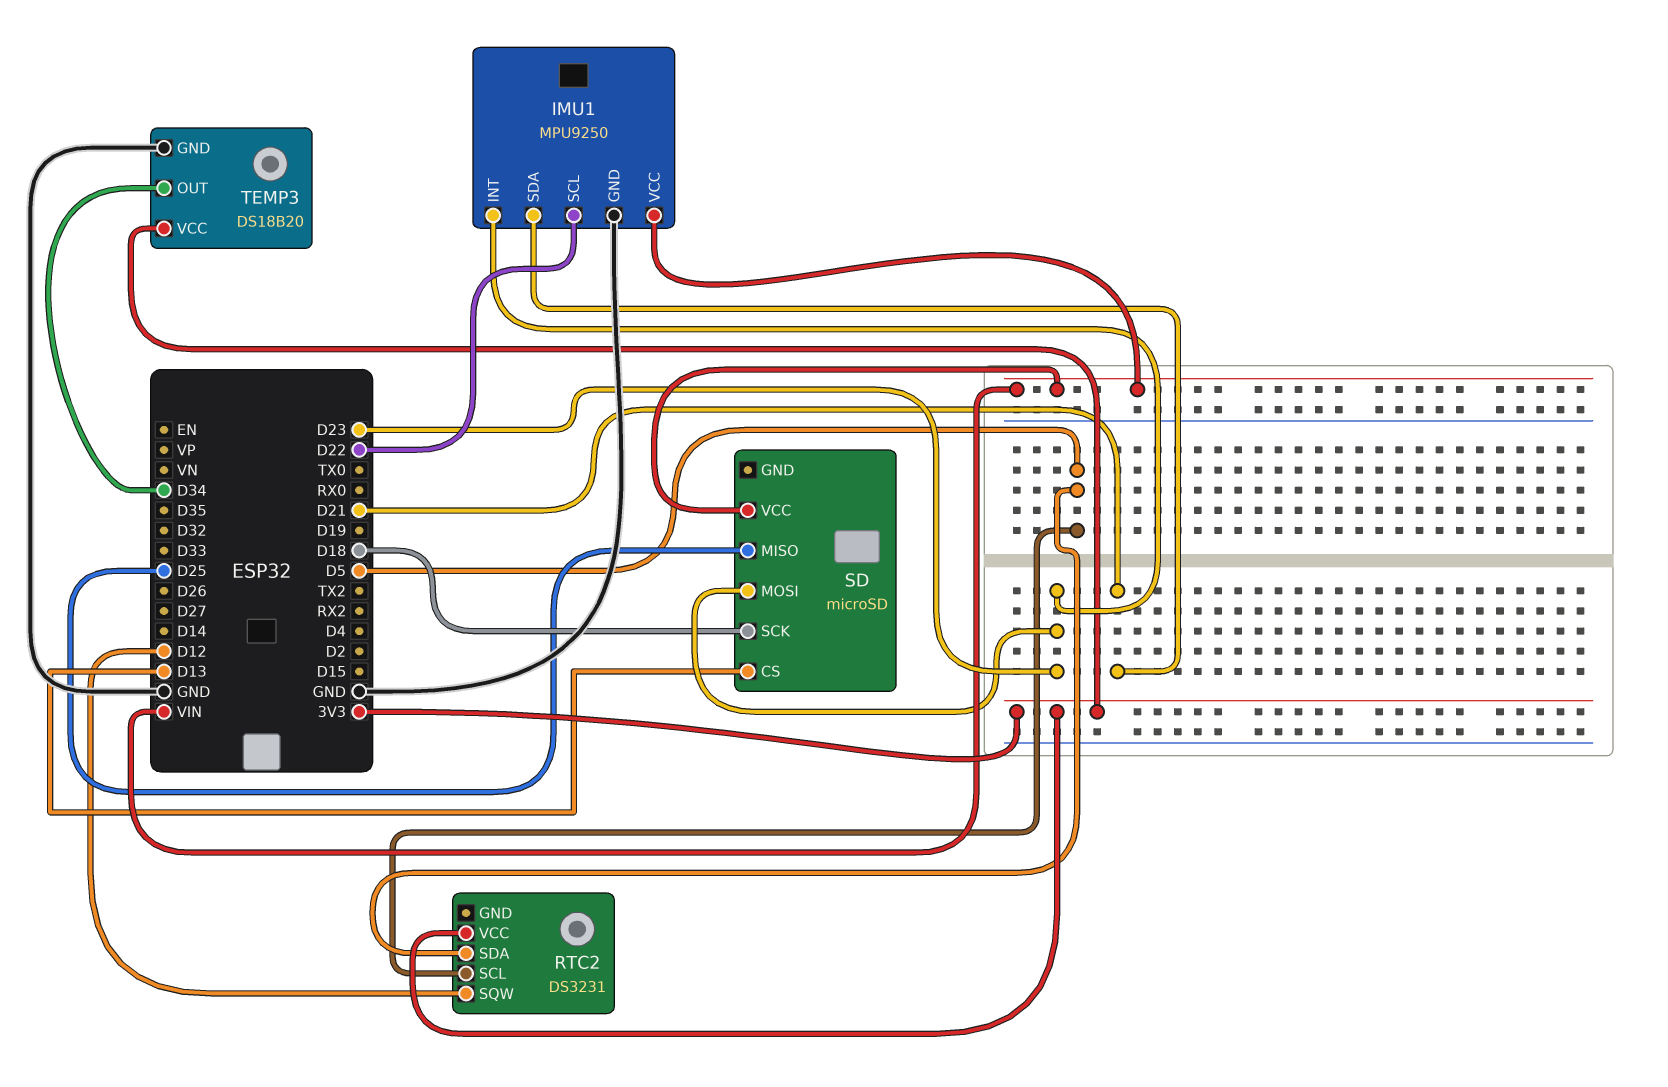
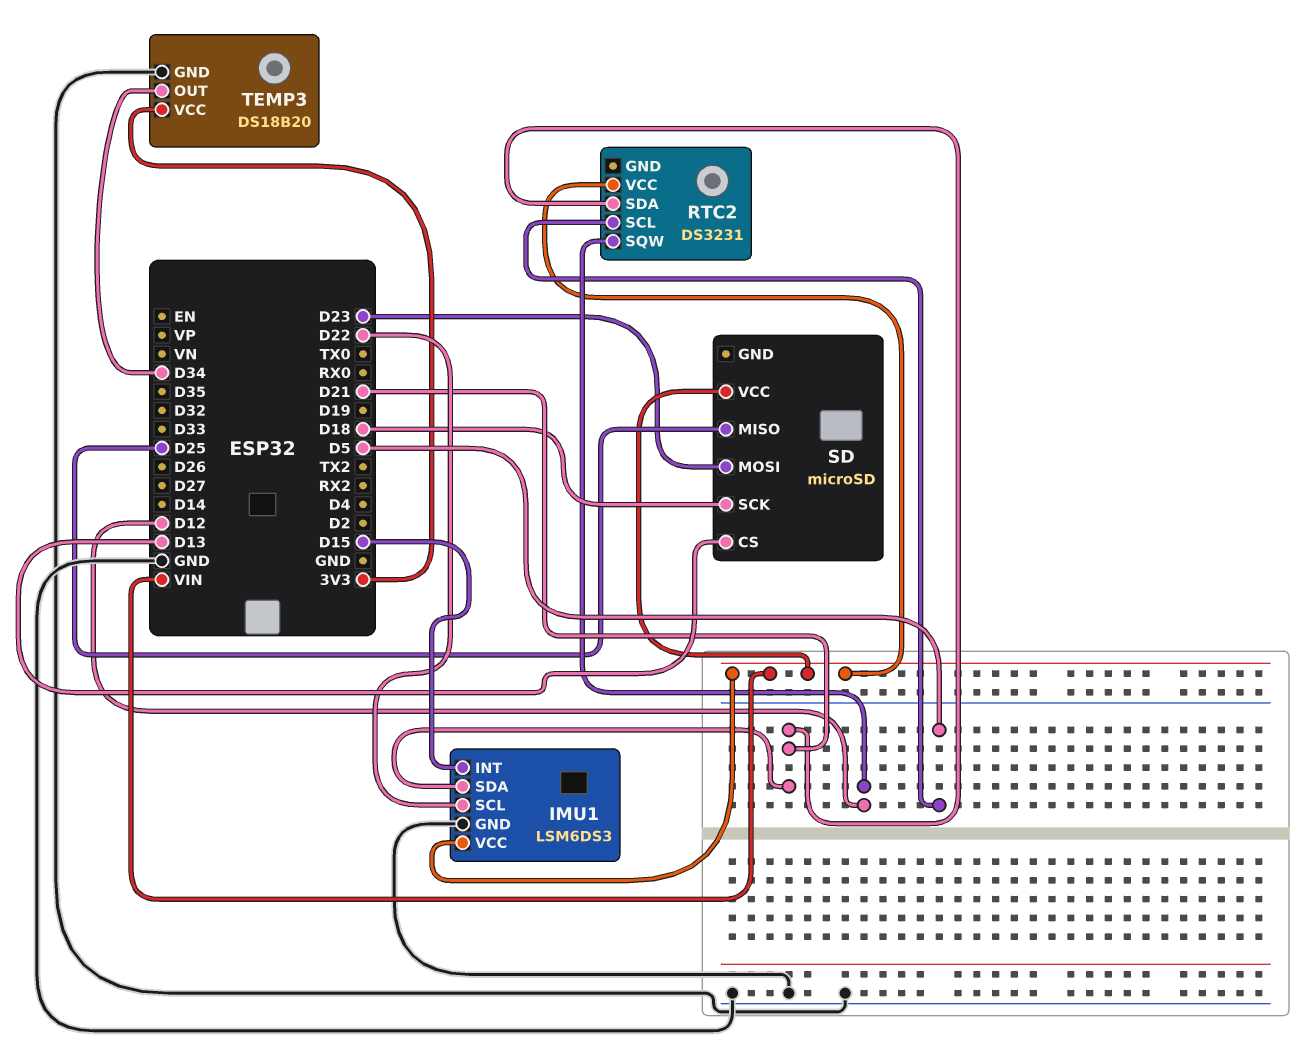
IMU1: MPU9250 -> LSM6DS3
IMU1 pin INT: D23 -> D15
RTC2 pin SDA: D5 -> D21
RTC2 pin VCC: 3V3 -> VIN

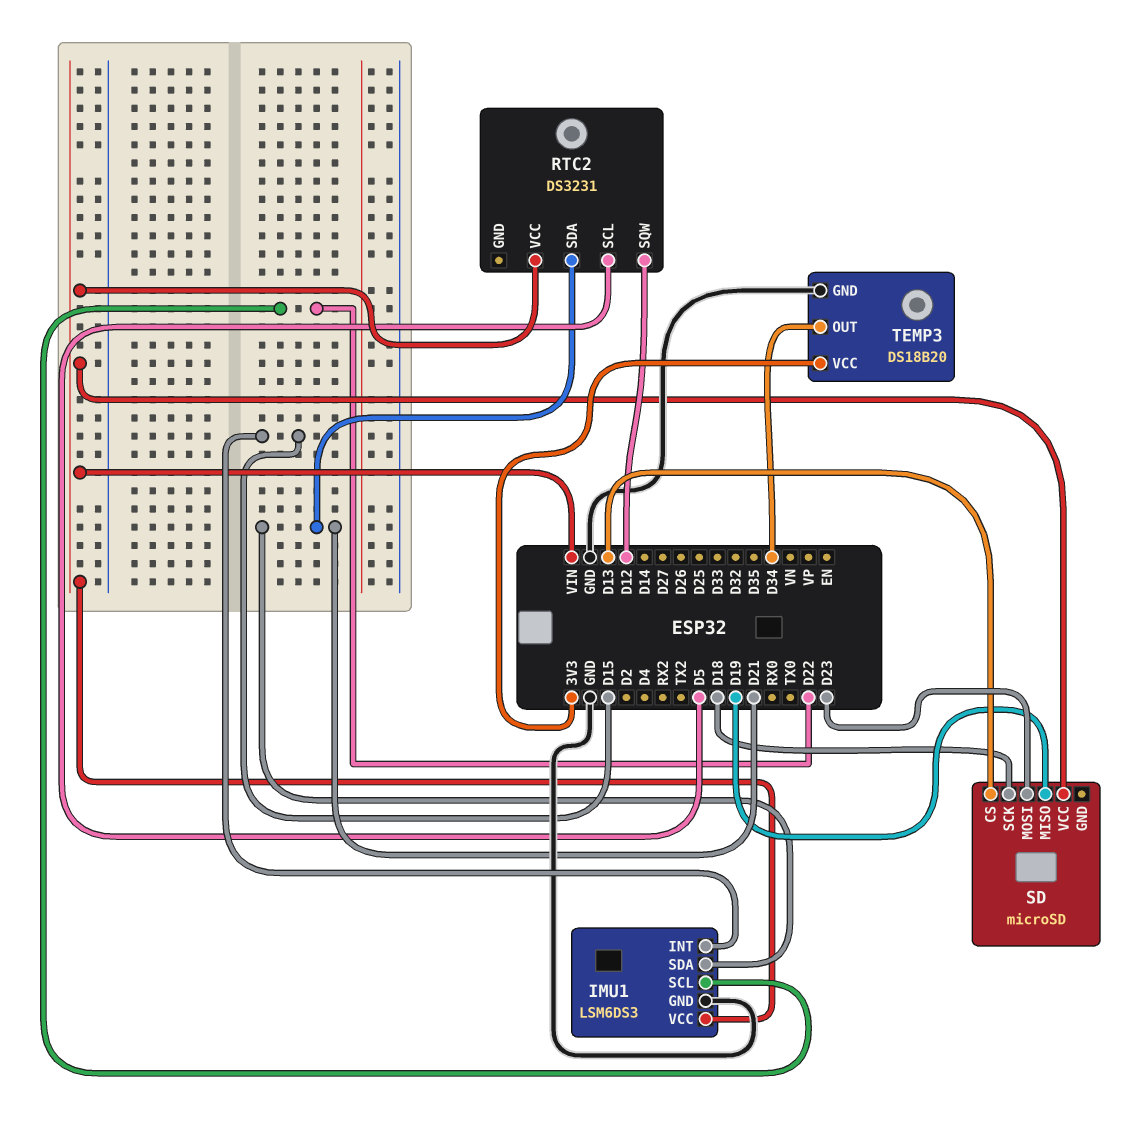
SD pin MISO: D25 -> D19

